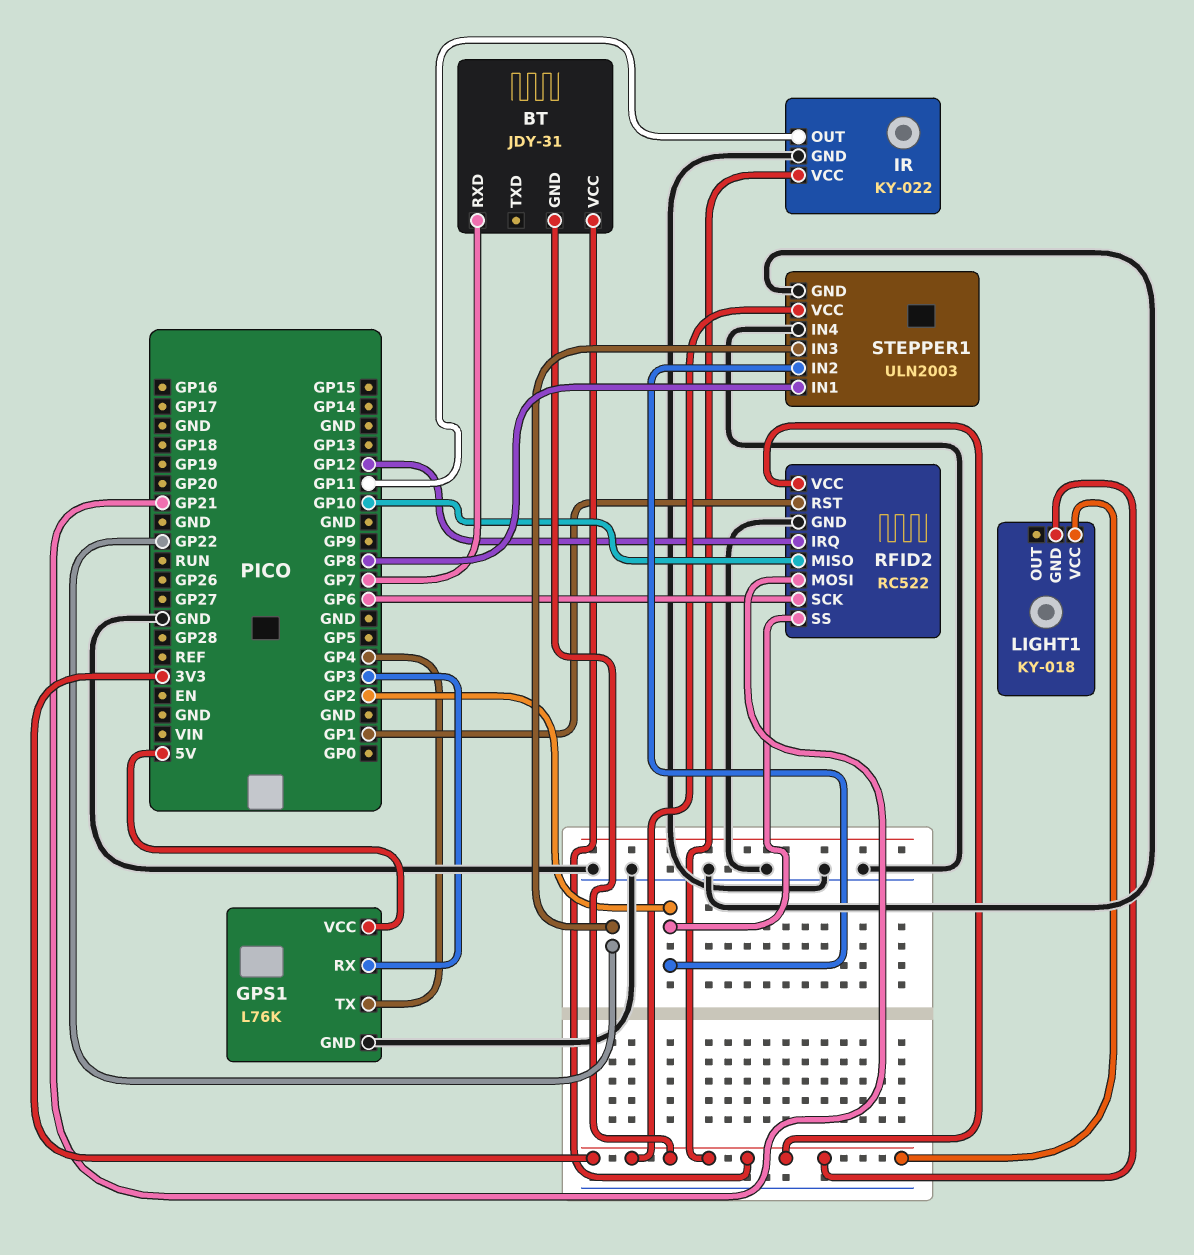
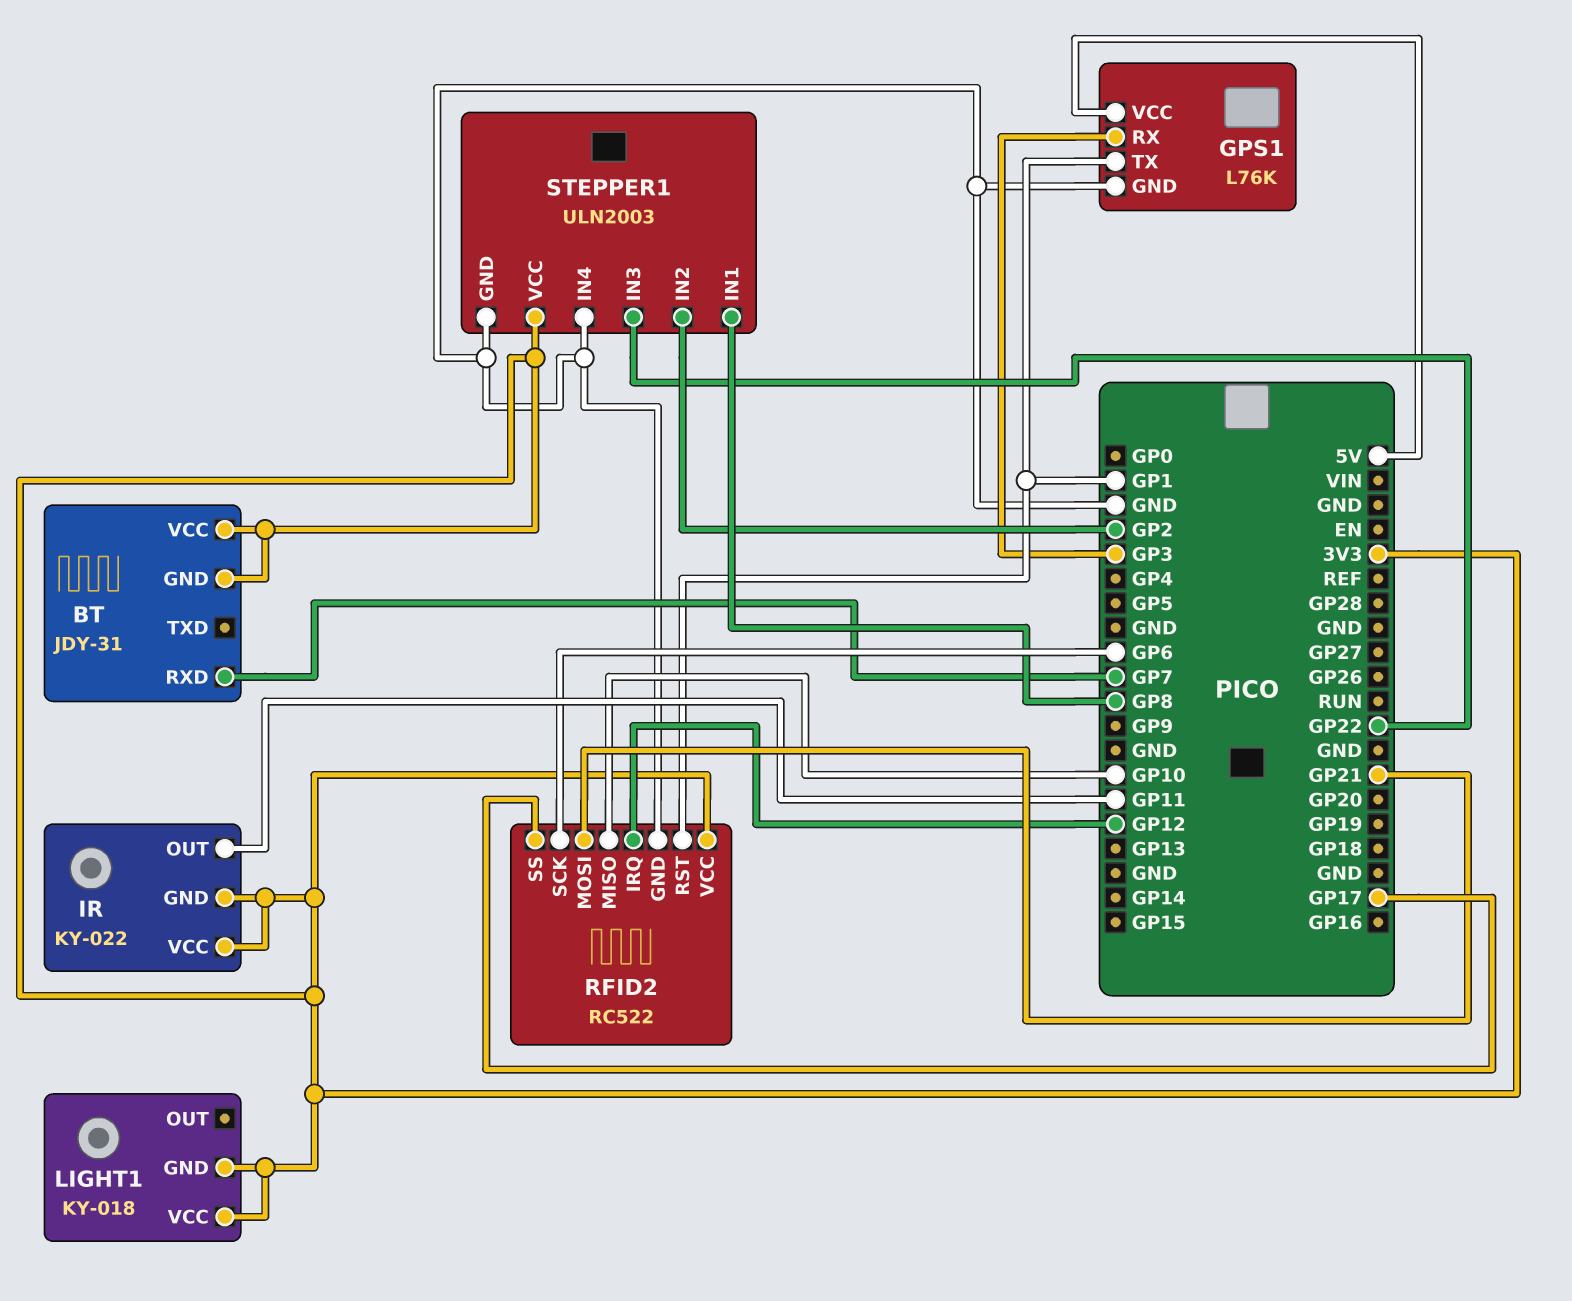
GPS1 pin TX: GP4 -> GP1
IR pin GND: GND -> 3V3
RFID2 pin SS: GP2 -> GP17

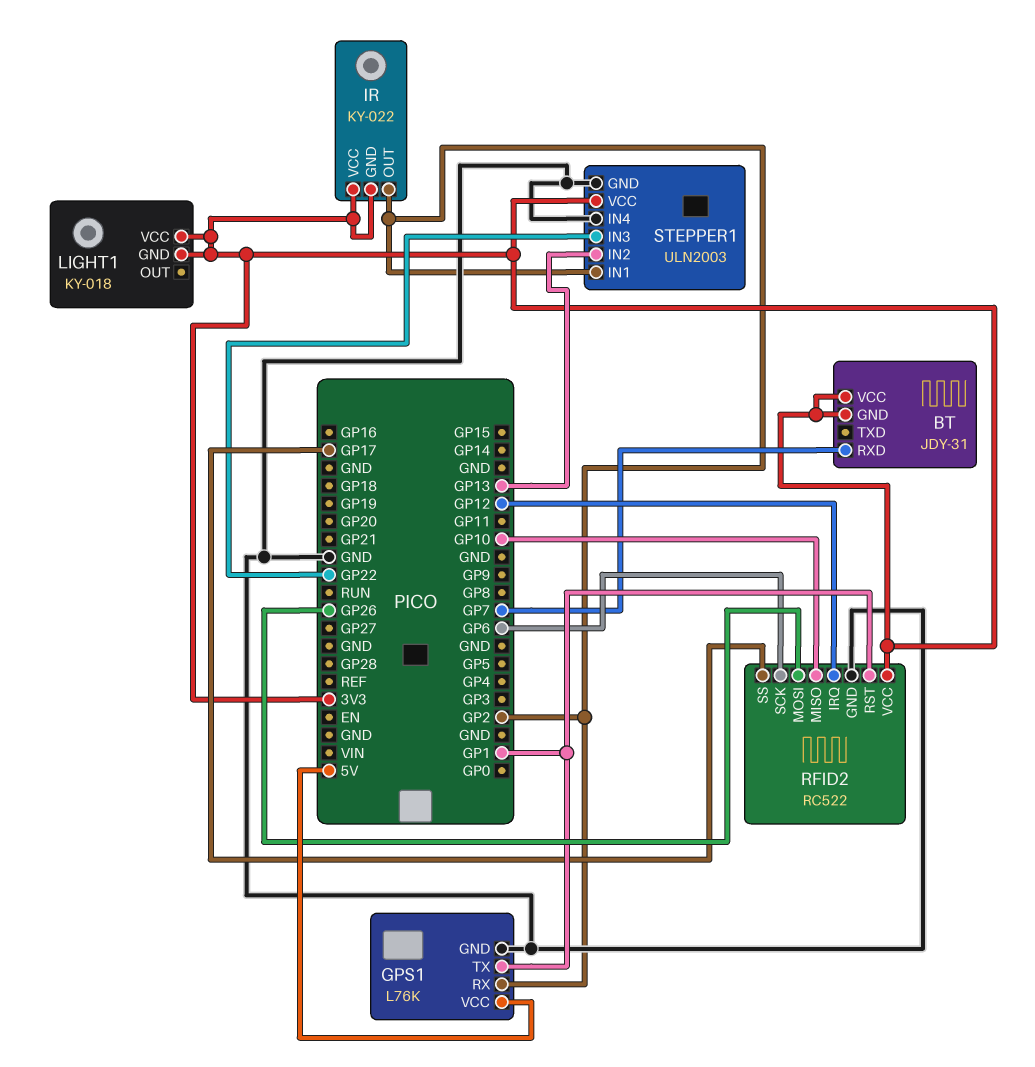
GPS1 pin RX: GP3 -> GP2
IR pin OUT: GP11 -> GP2
RFID2 pin MOSI: GP21 -> GP26
STEPPER1 pin IN1: GP8 -> GP2
STEPPER1 pin IN2: GP2 -> GP13

